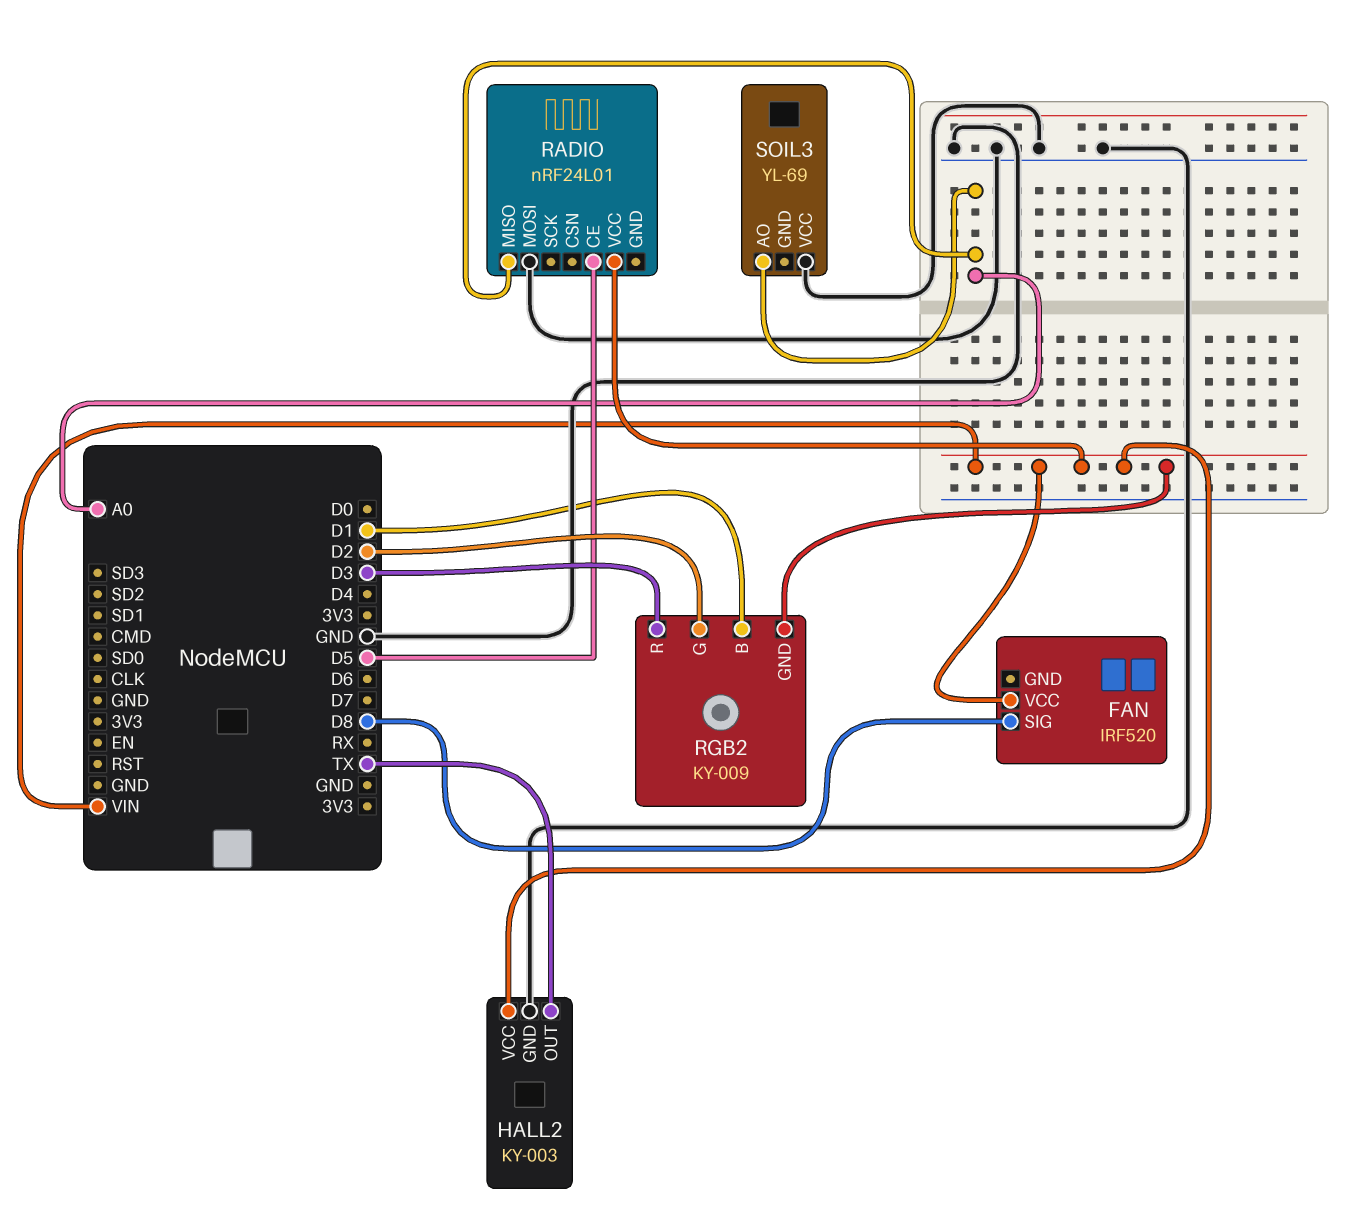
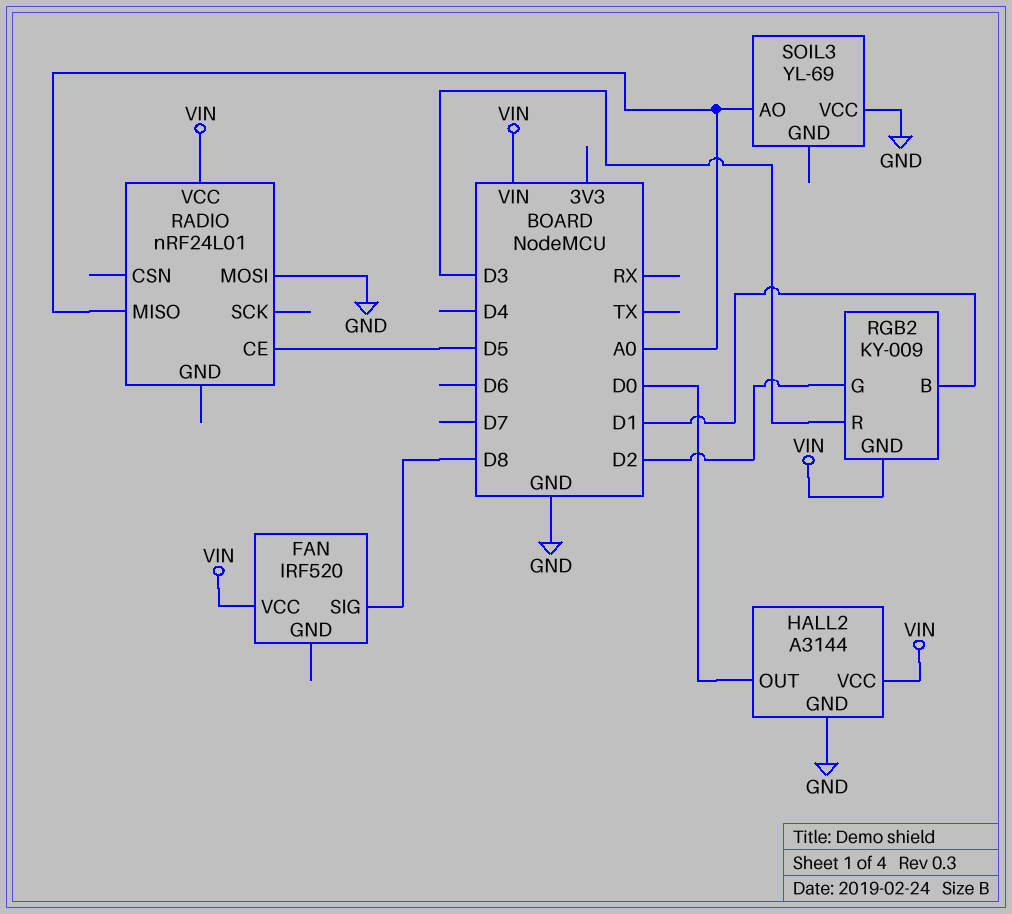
HALL2: KY-003 -> A3144
HALL2 pin OUT: TX -> D0

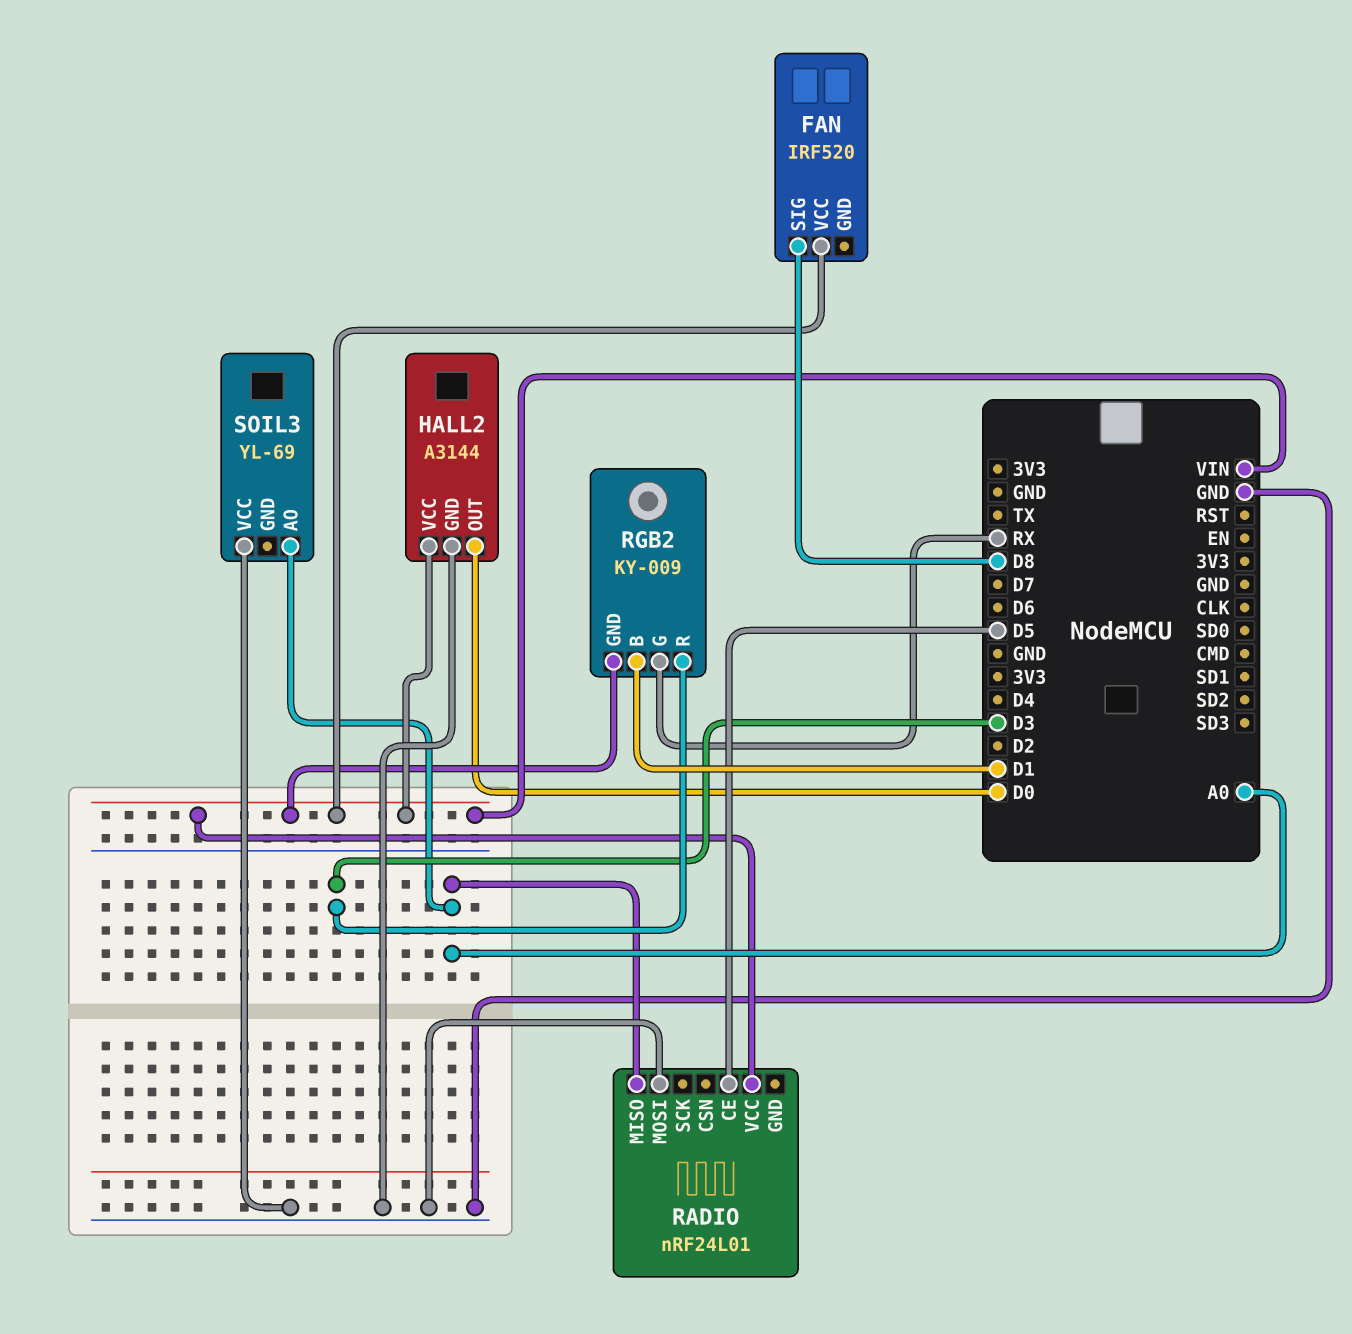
RGB2 pin G: D2 -> RX

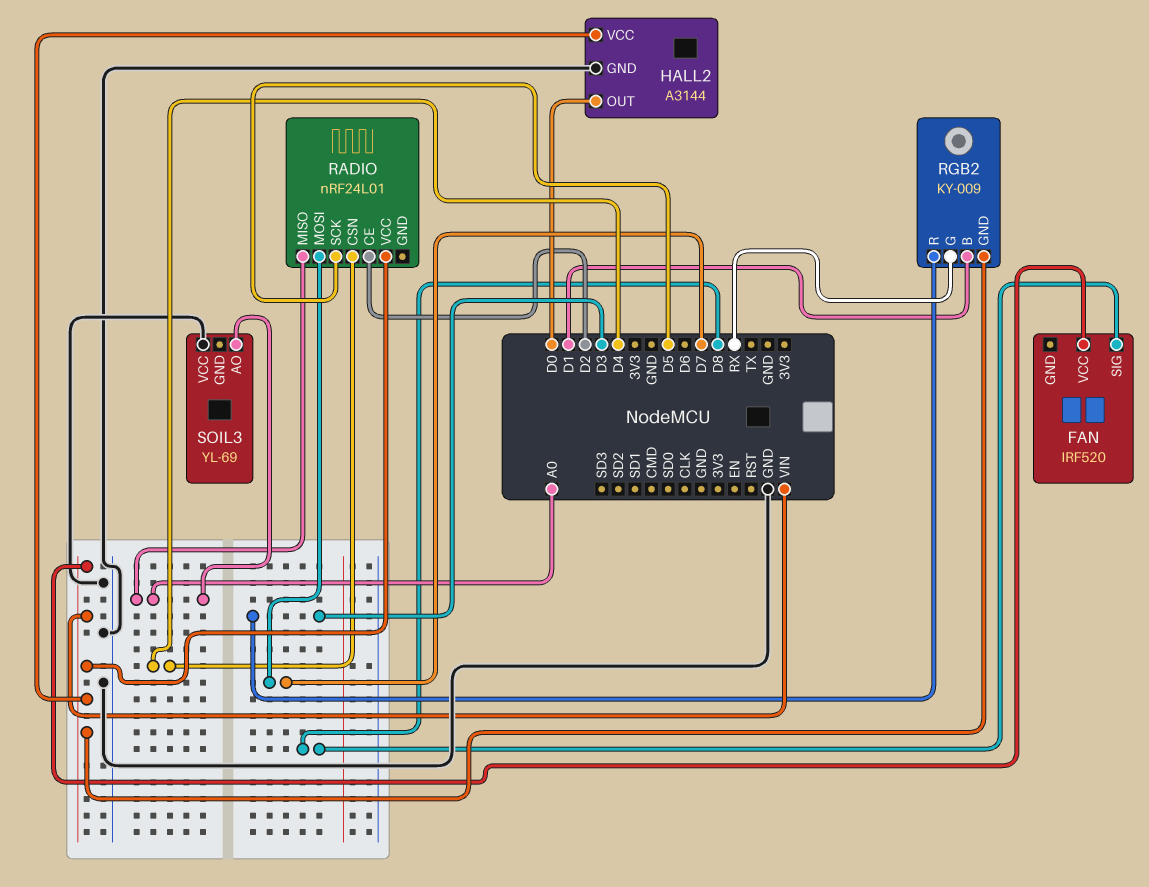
RADIO pin CE: D5 -> D2
RADIO pin CSN: none -> D4
RADIO pin MOSI: GND -> D7
RADIO pin SCK: none -> D5

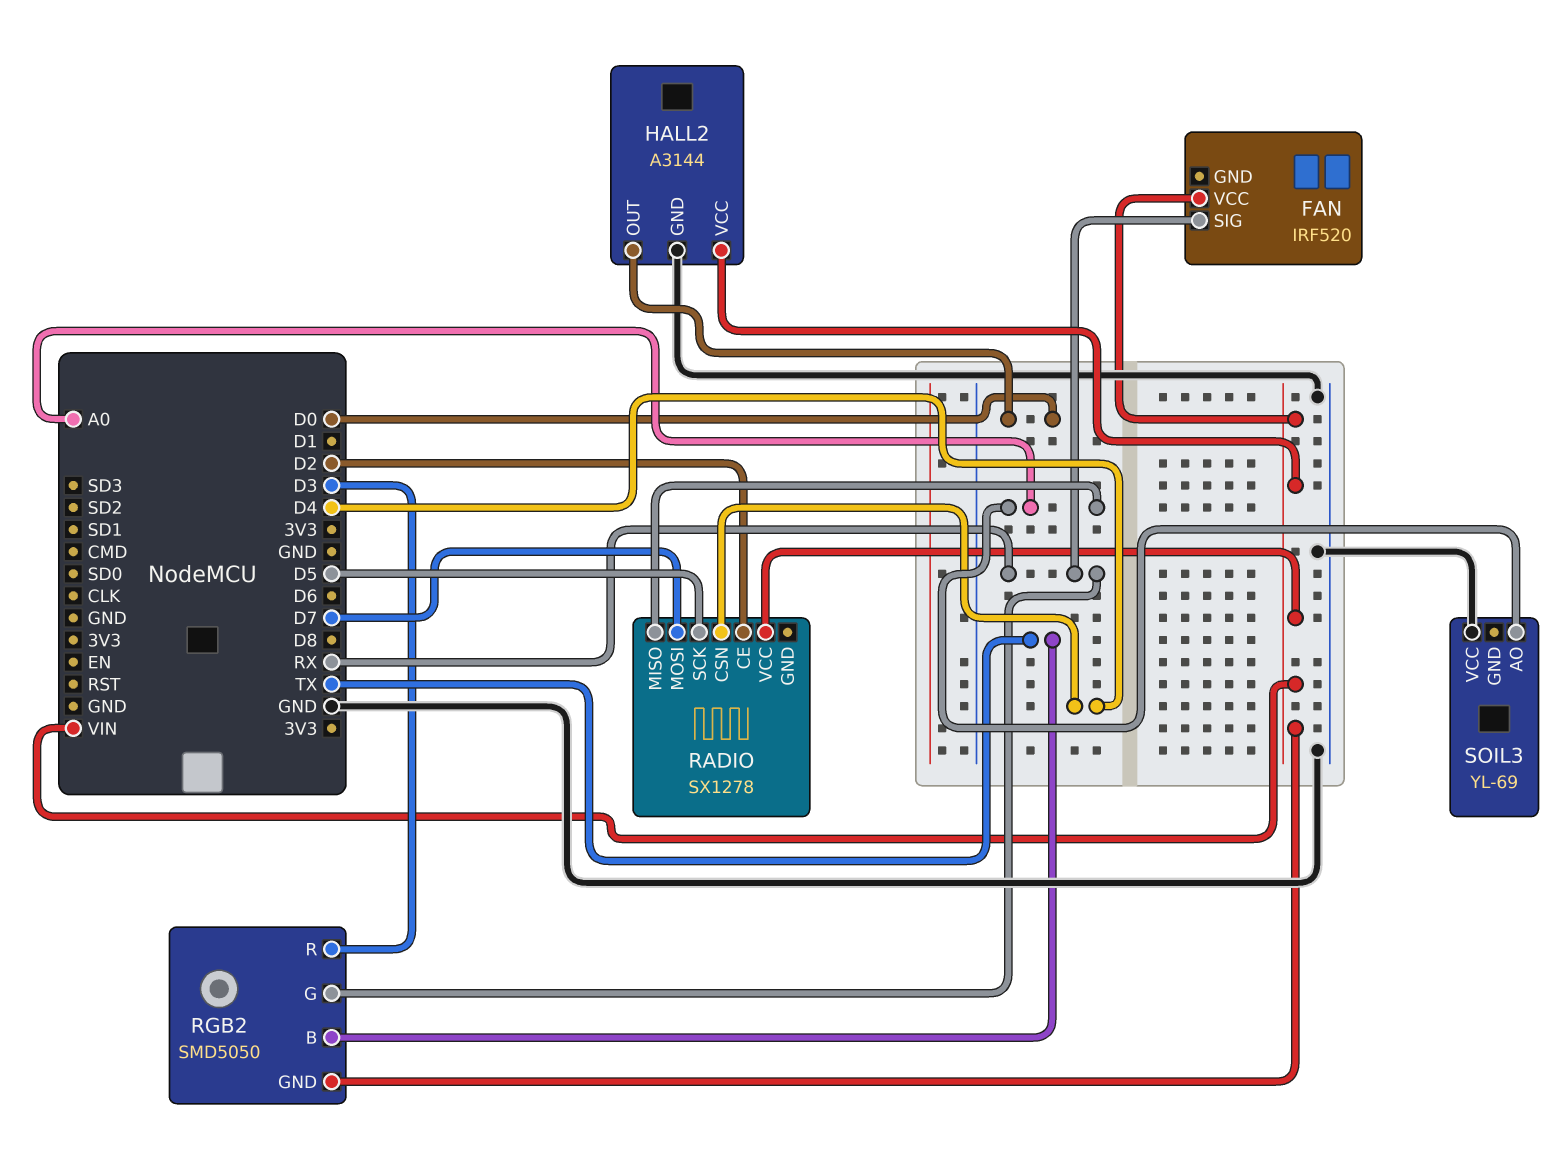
FAN pin SIG: D8 -> RX
RADIO: nRF24L01 -> SX1278
RGB2: KY-009 -> SMD5050
RGB2 pin B: D1 -> TX

